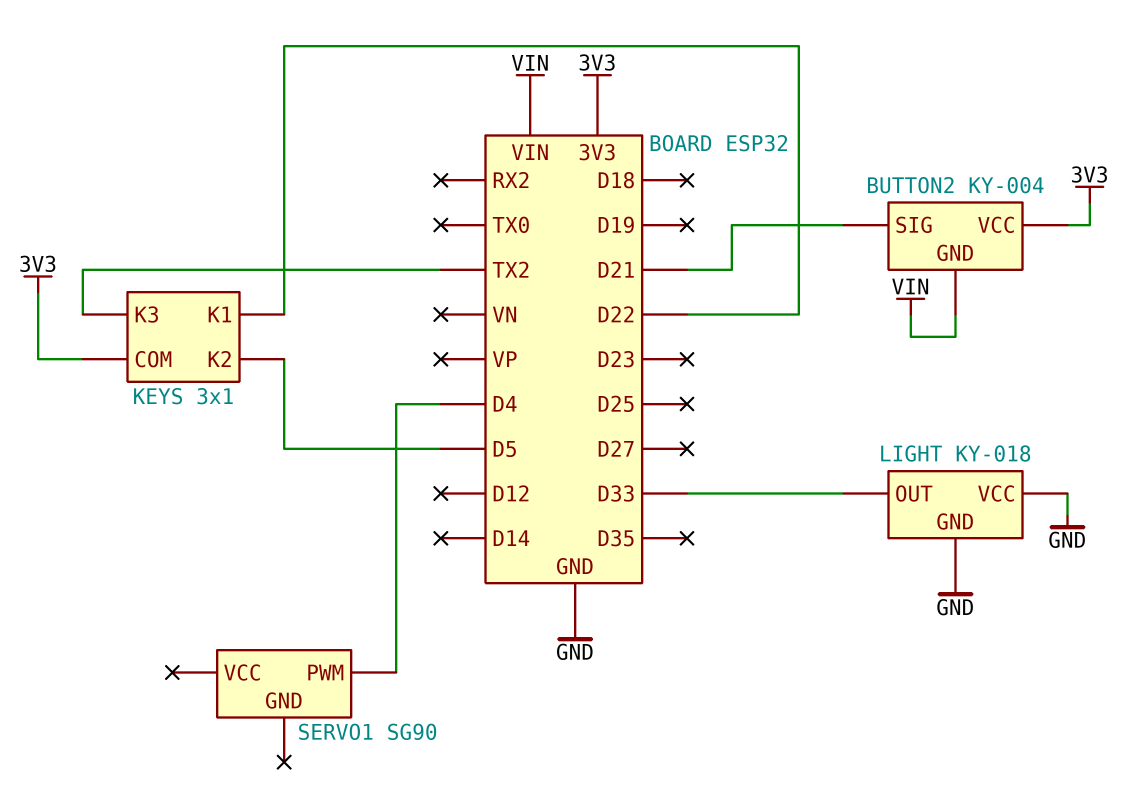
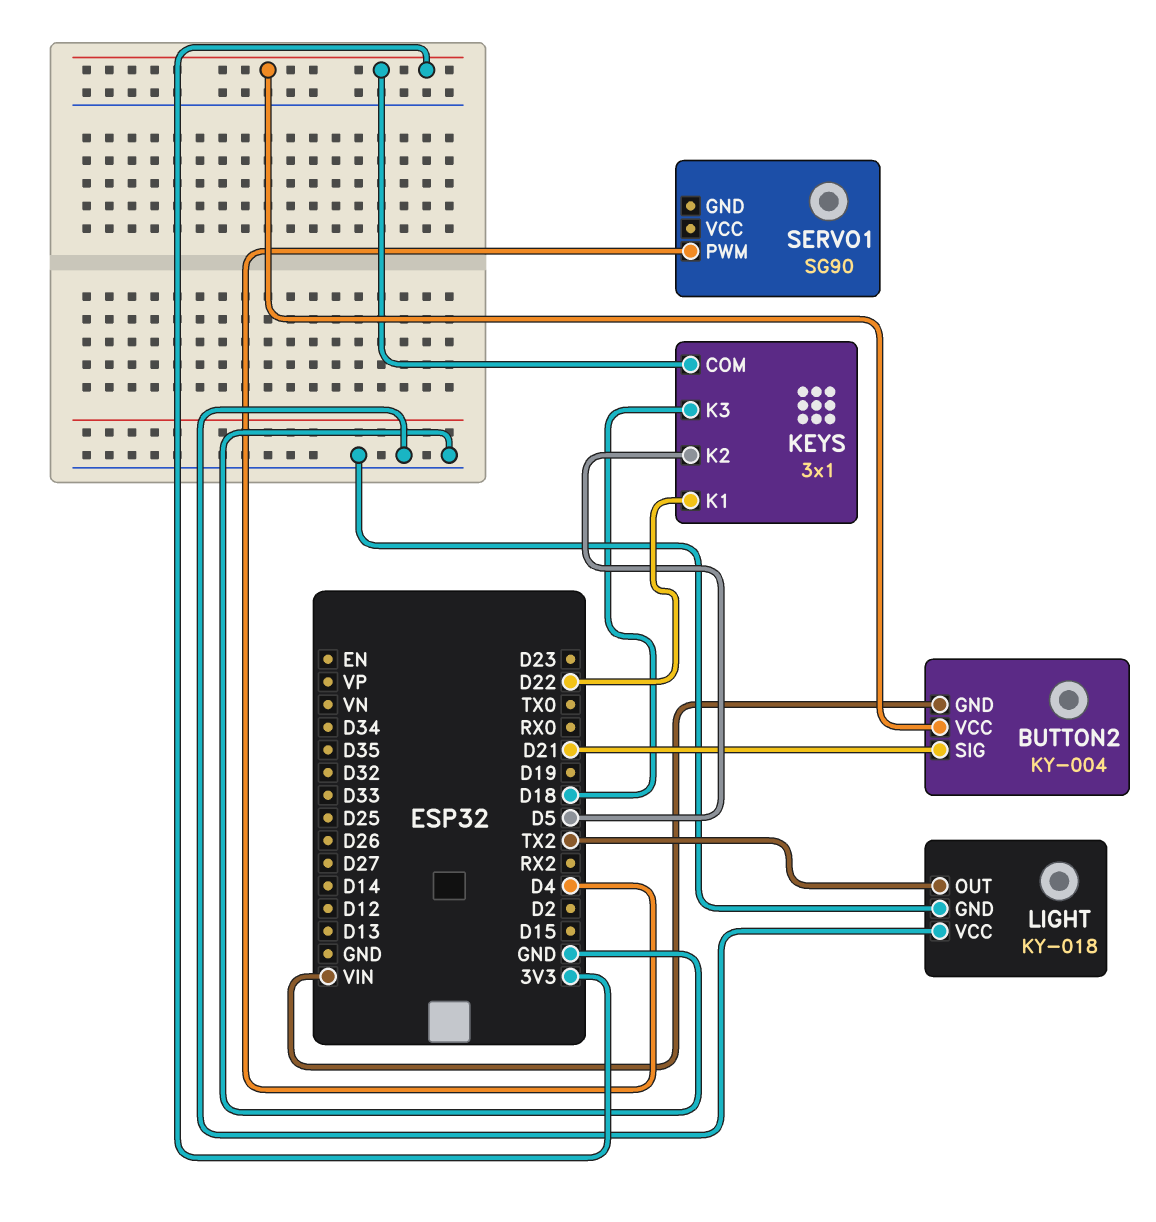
KEYS pin K3: TX2 -> D18
LIGHT pin OUT: D33 -> TX2

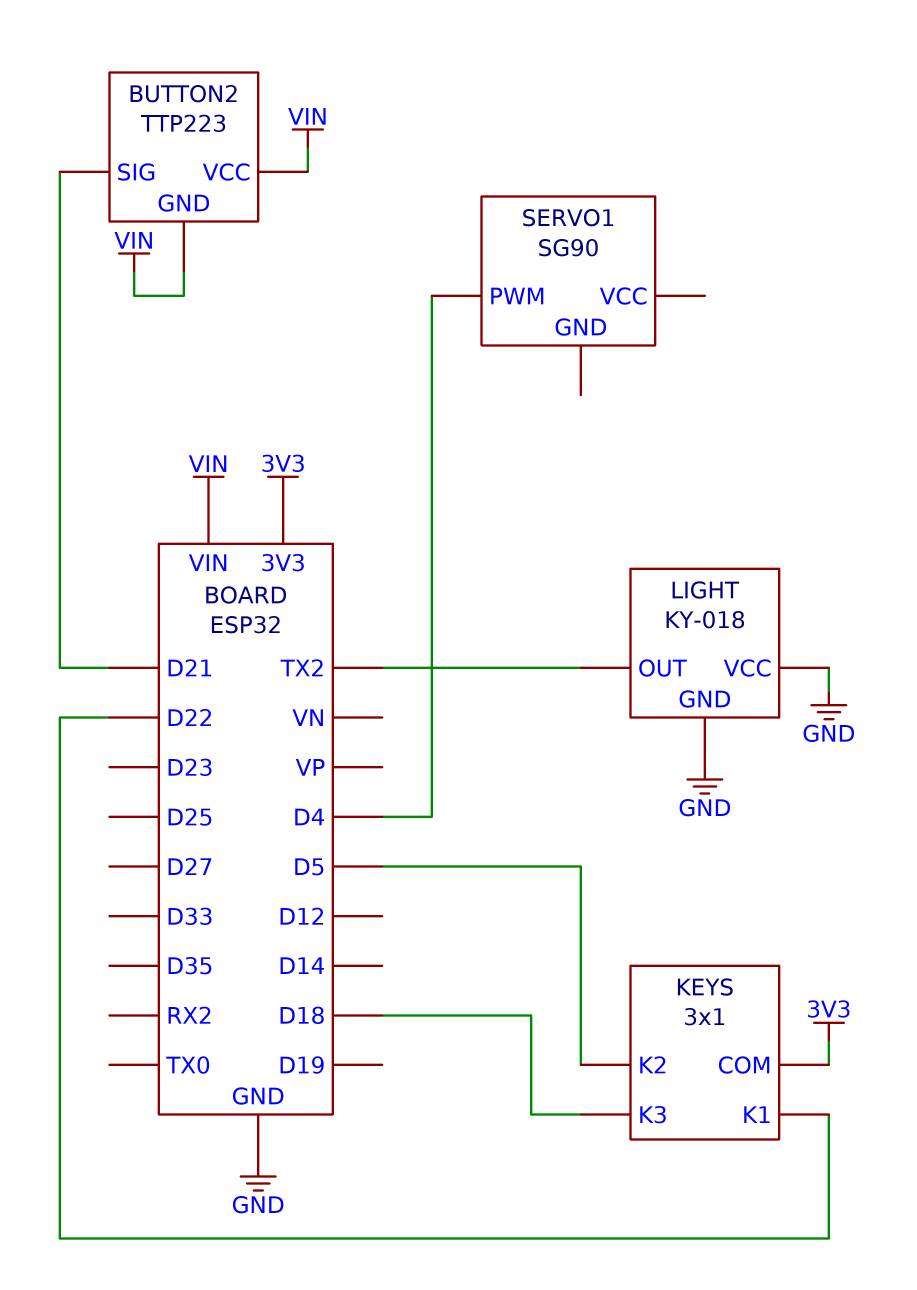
BUTTON2: KY-004 -> TTP223
BUTTON2 pin VCC: 3V3 -> VIN

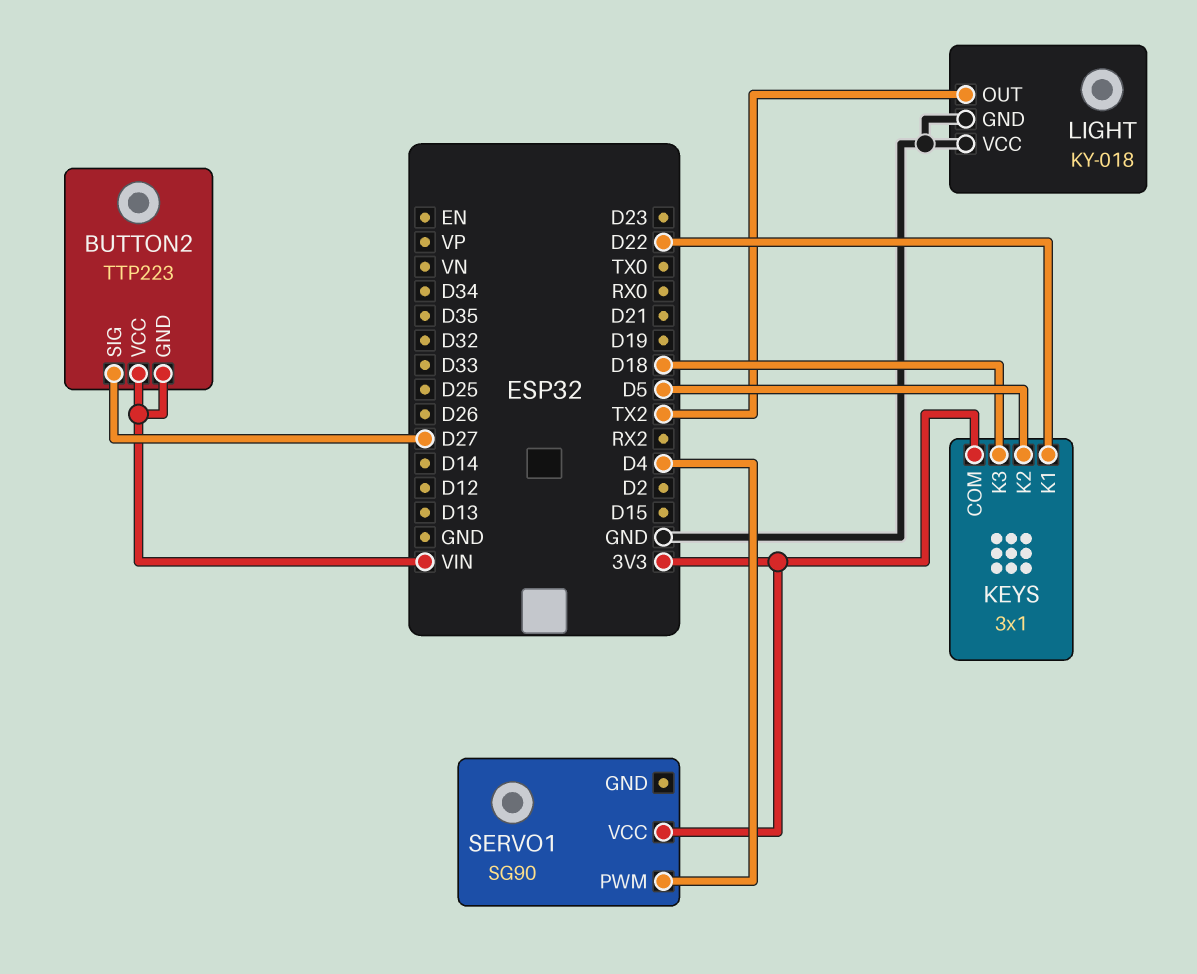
BUTTON2 pin SIG: D21 -> D27
SERVO1 pin VCC: none -> 3V3

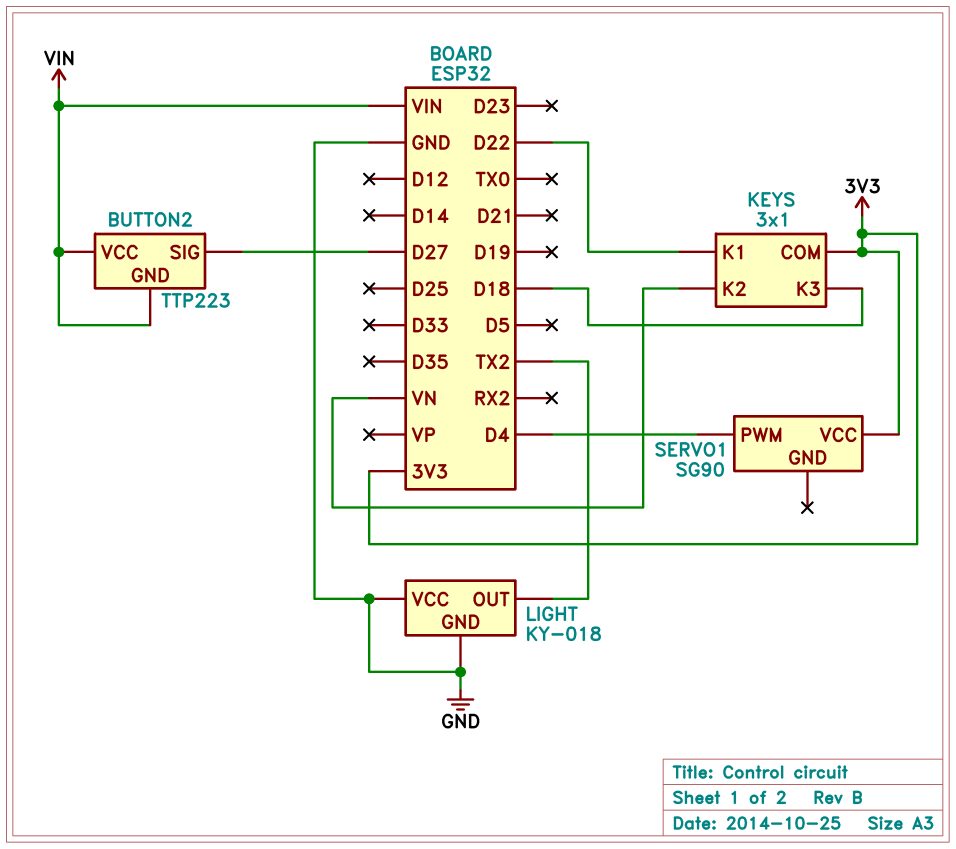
KEYS pin K2: D5 -> VN

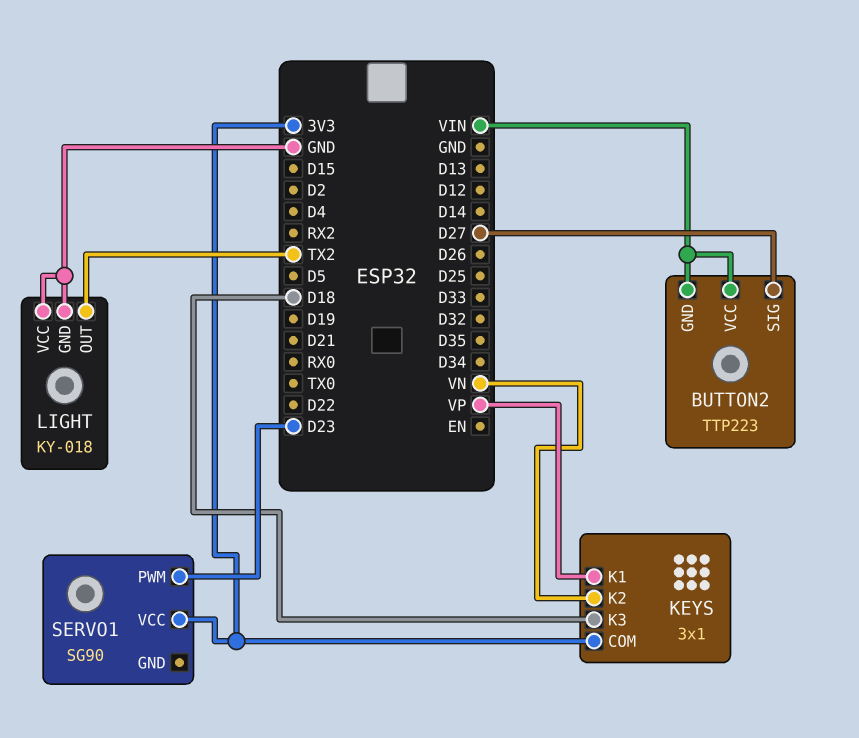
KEYS pin K1: D22 -> VP
SERVO1 pin PWM: D4 -> D23

